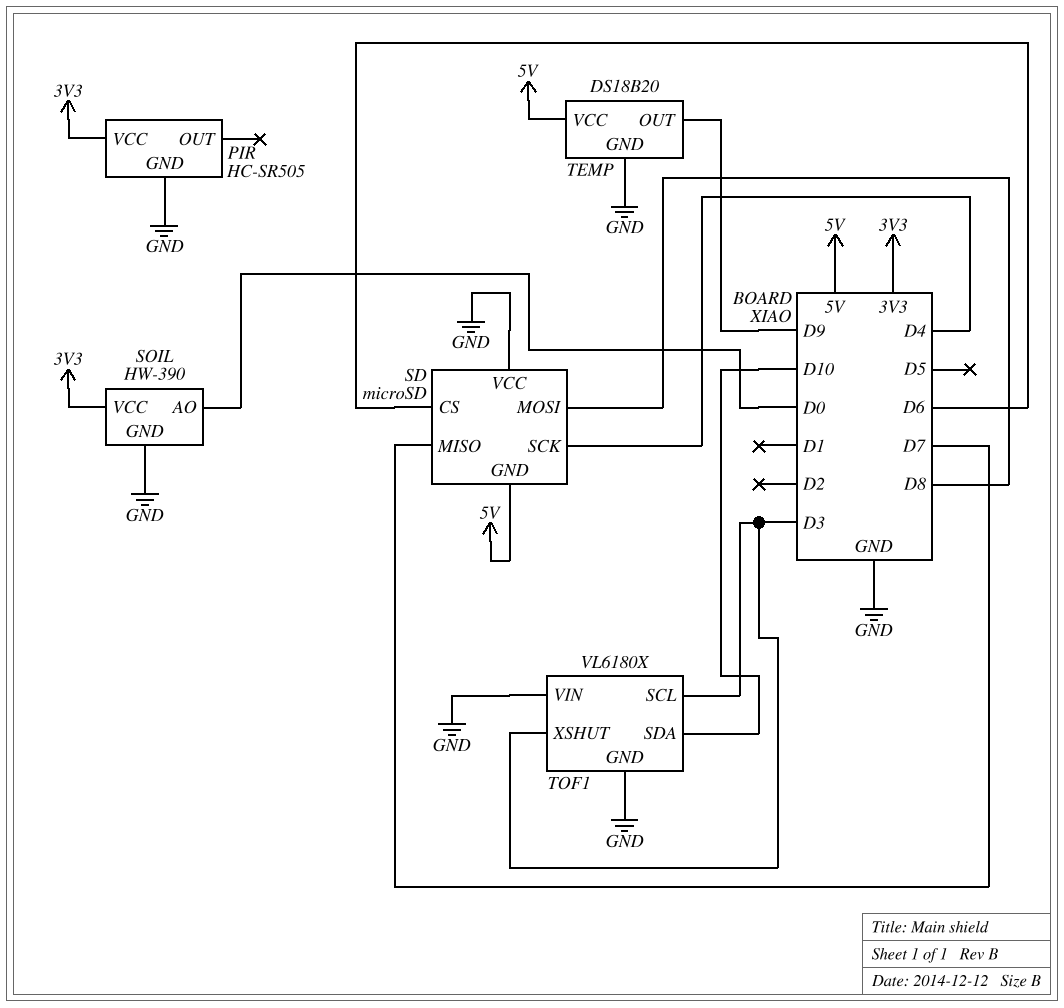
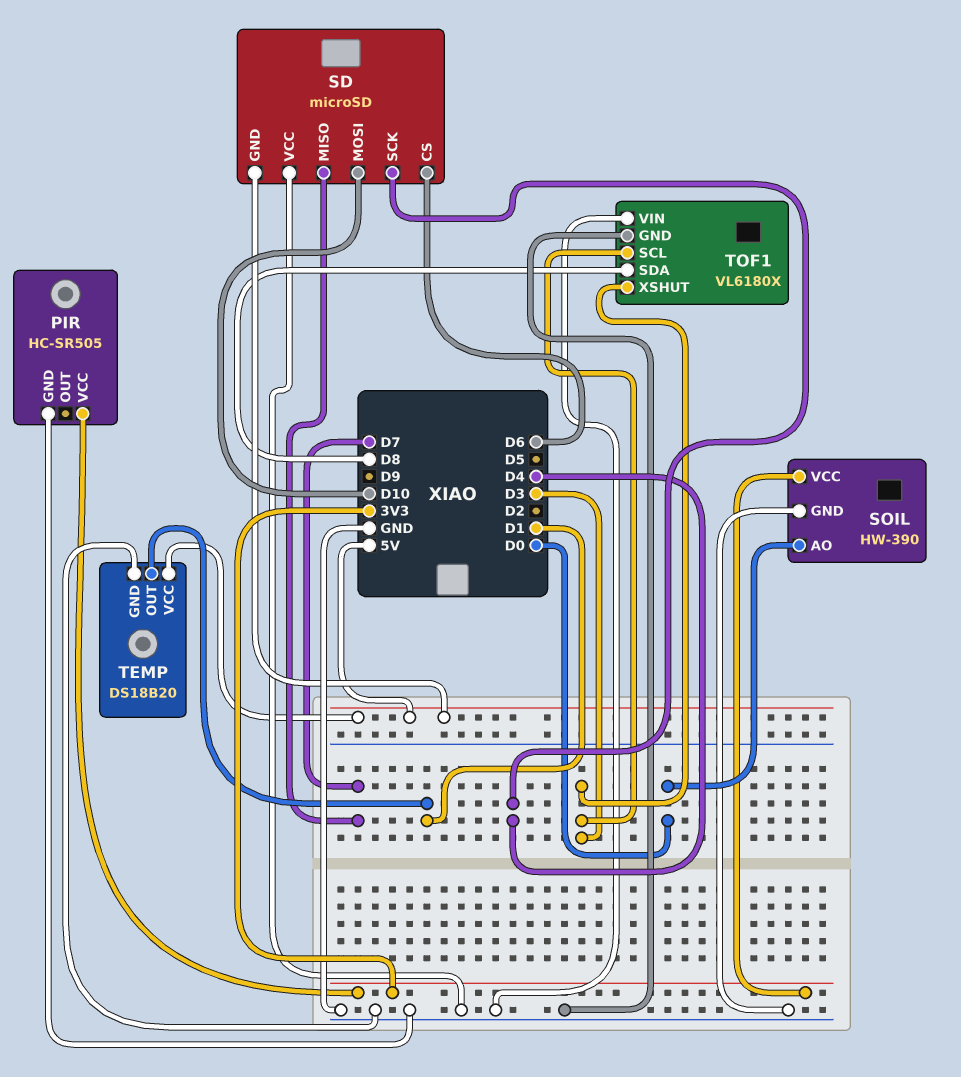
SD pin MOSI: D8 -> D10
TEMP pin OUT: D9 -> D1
TOF1 pin SDA: D10 -> D8

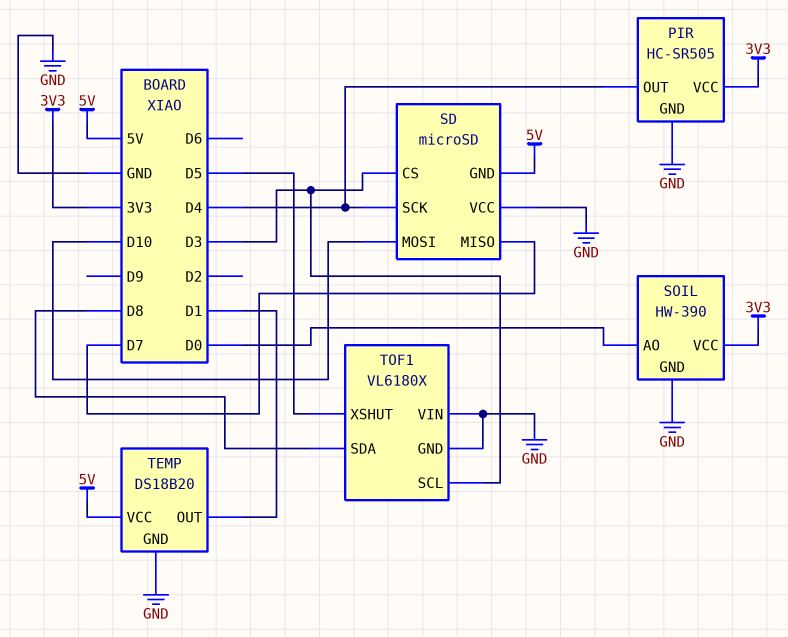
PIR pin OUT: none -> D4
SD pin CS: D6 -> D3
TOF1 pin XSHUT: D3 -> D5

